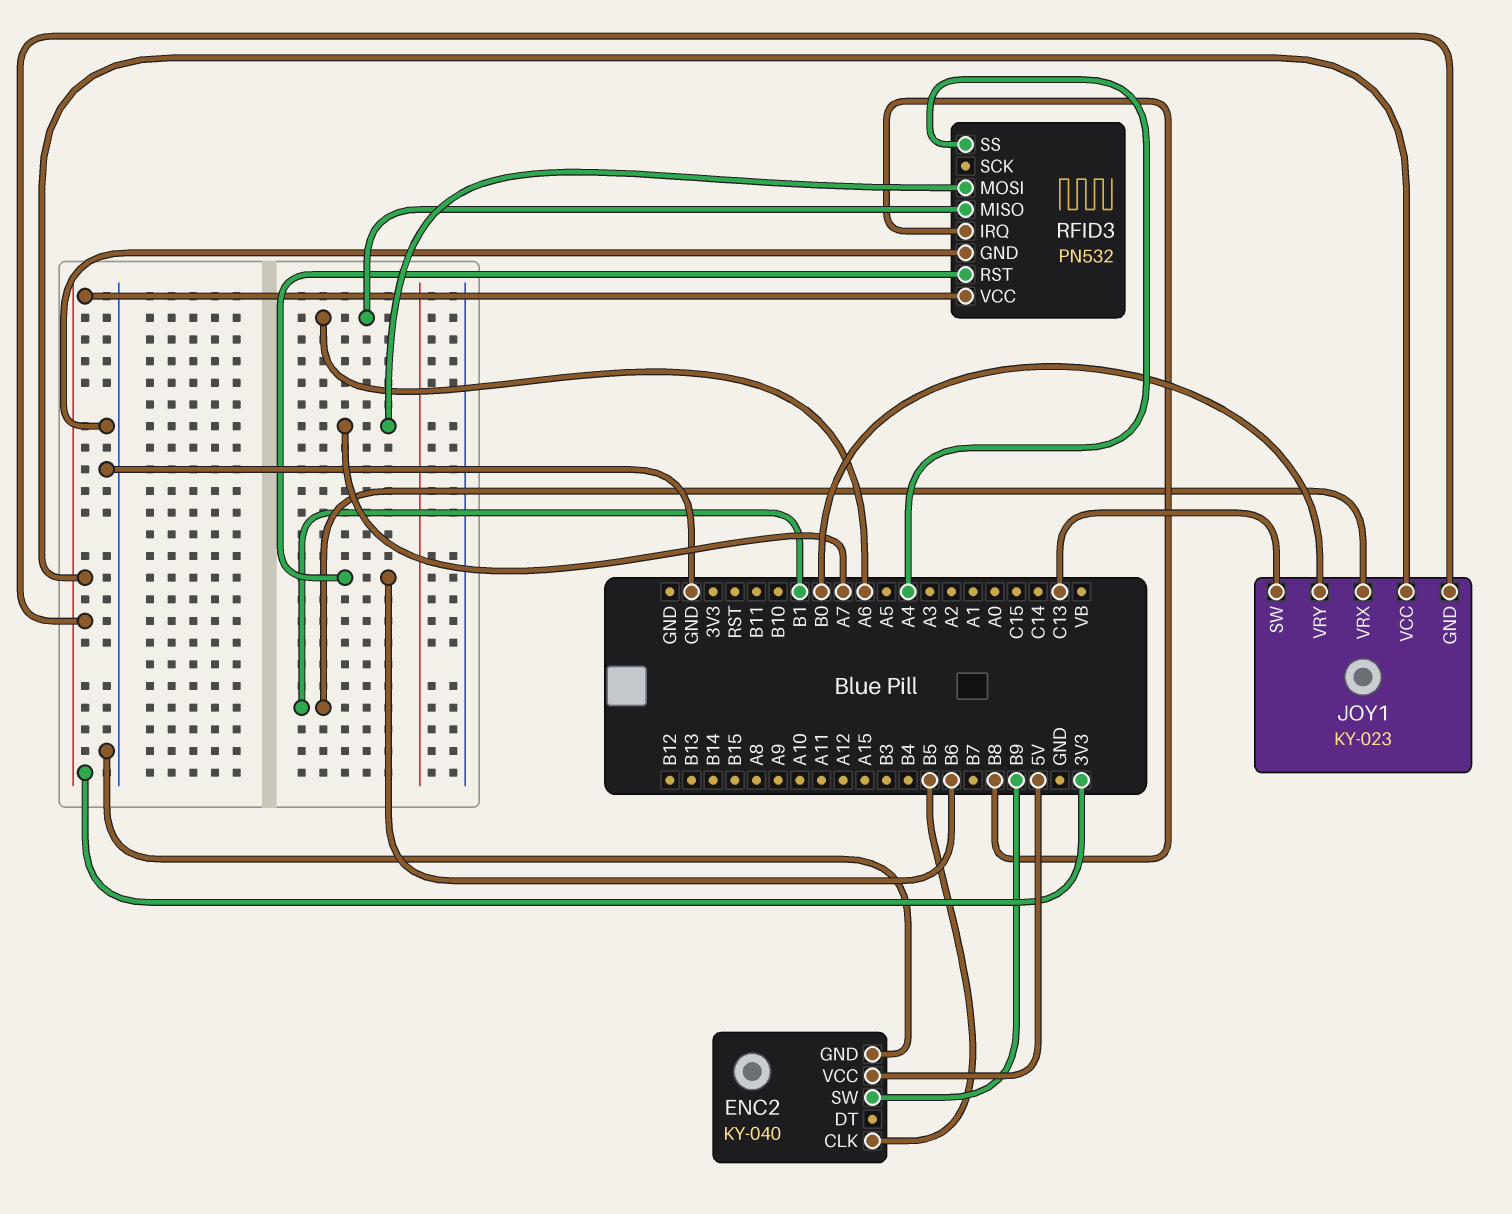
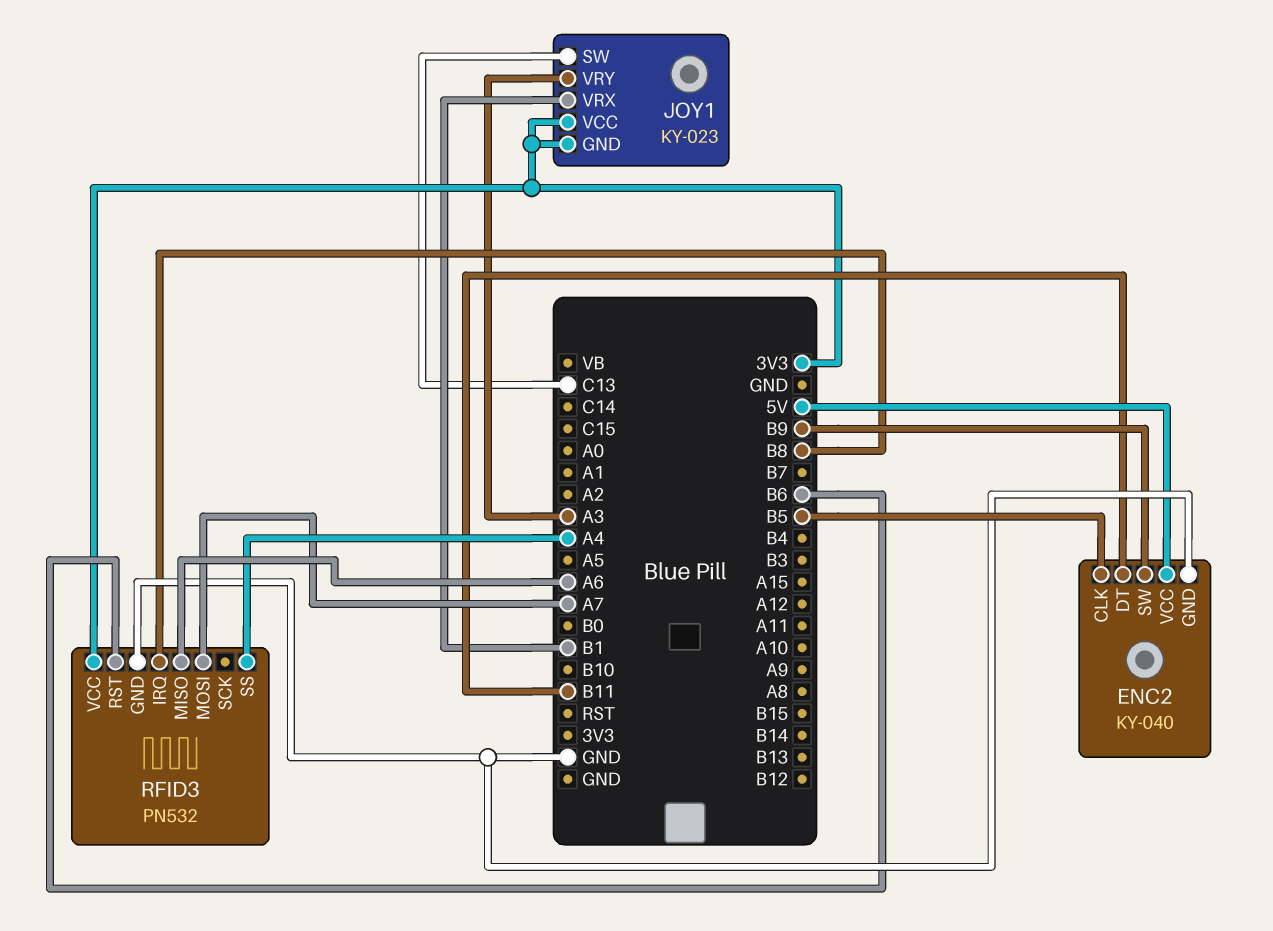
ENC2 pin DT: none -> B11
JOY1 pin VRY: B0 -> A3

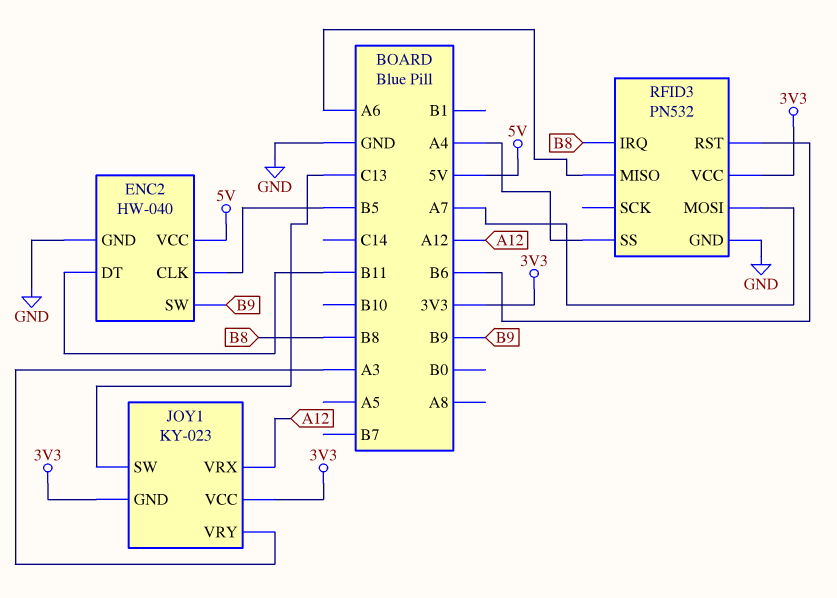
ENC2: KY-040 -> HW-040
JOY1 pin VRX: B1 -> A12

